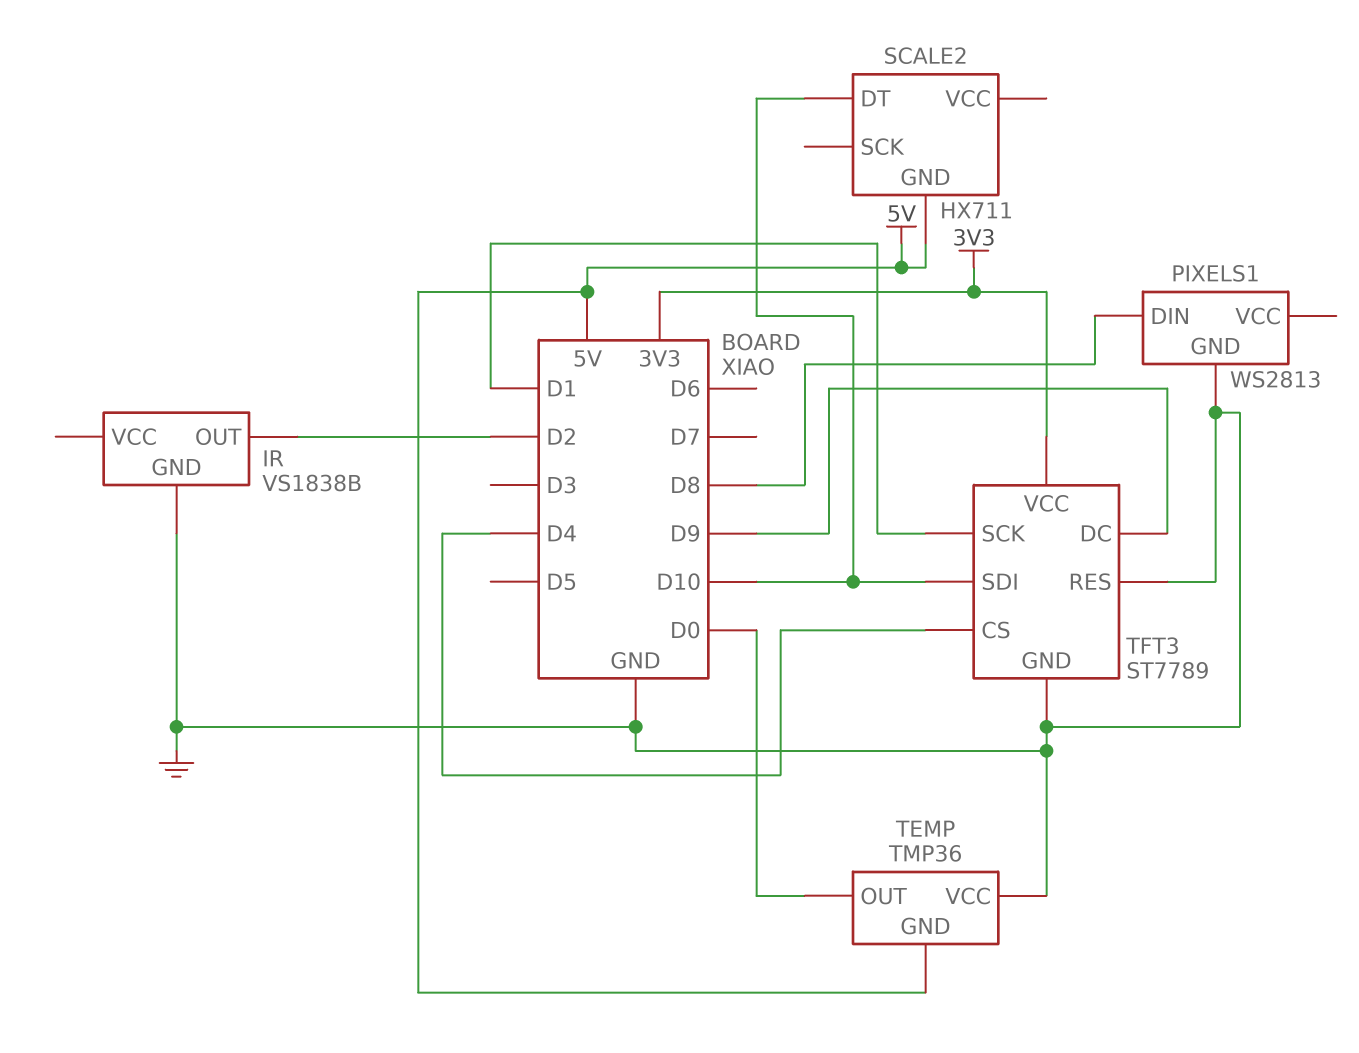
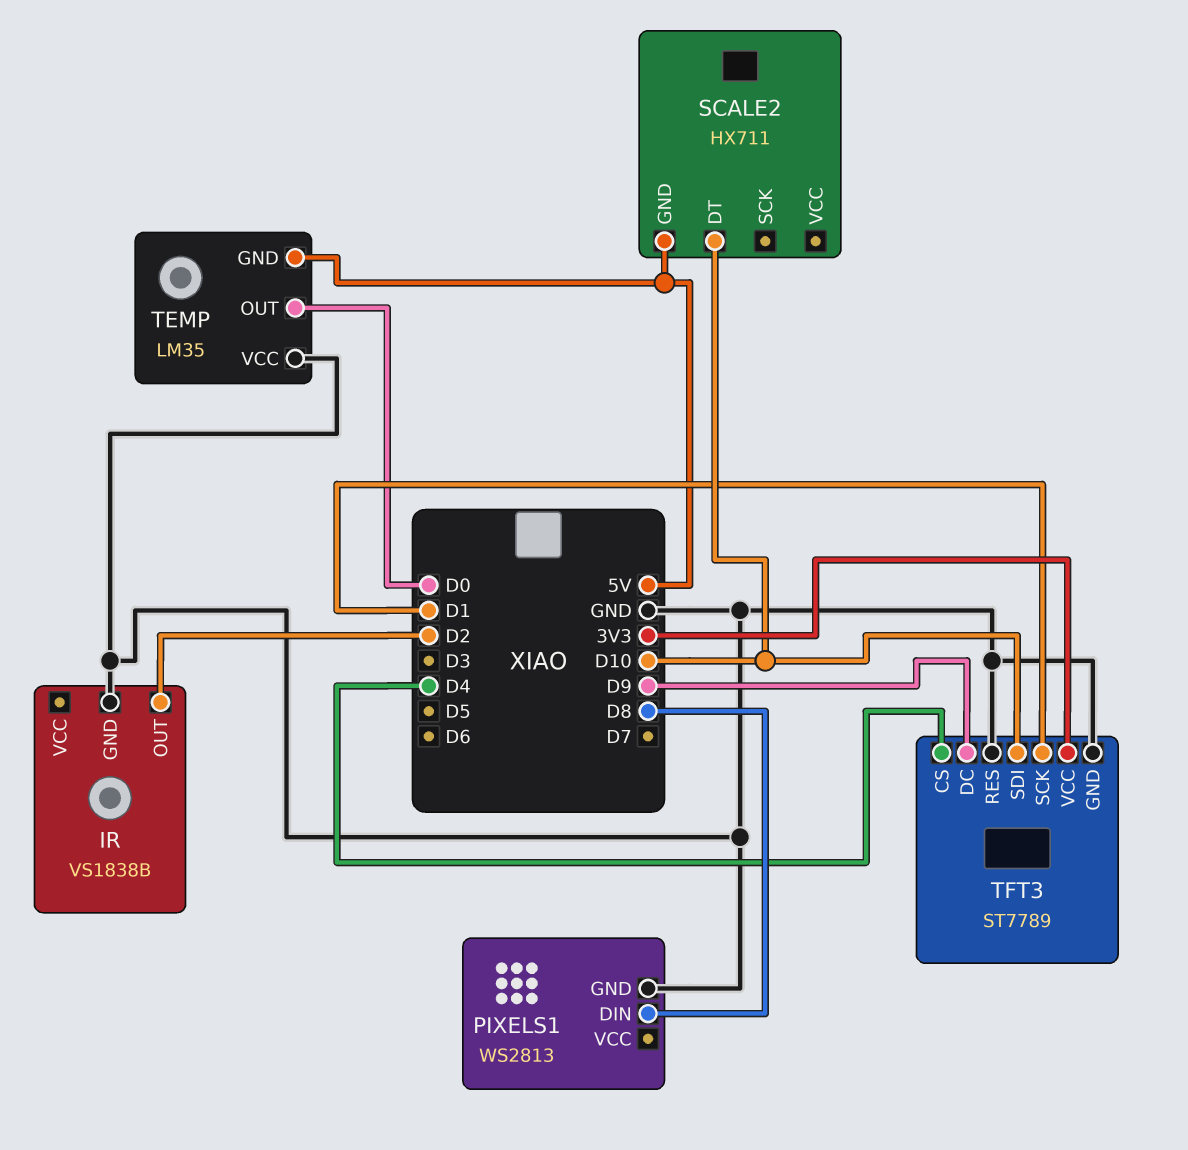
TEMP: TMP36 -> LM35

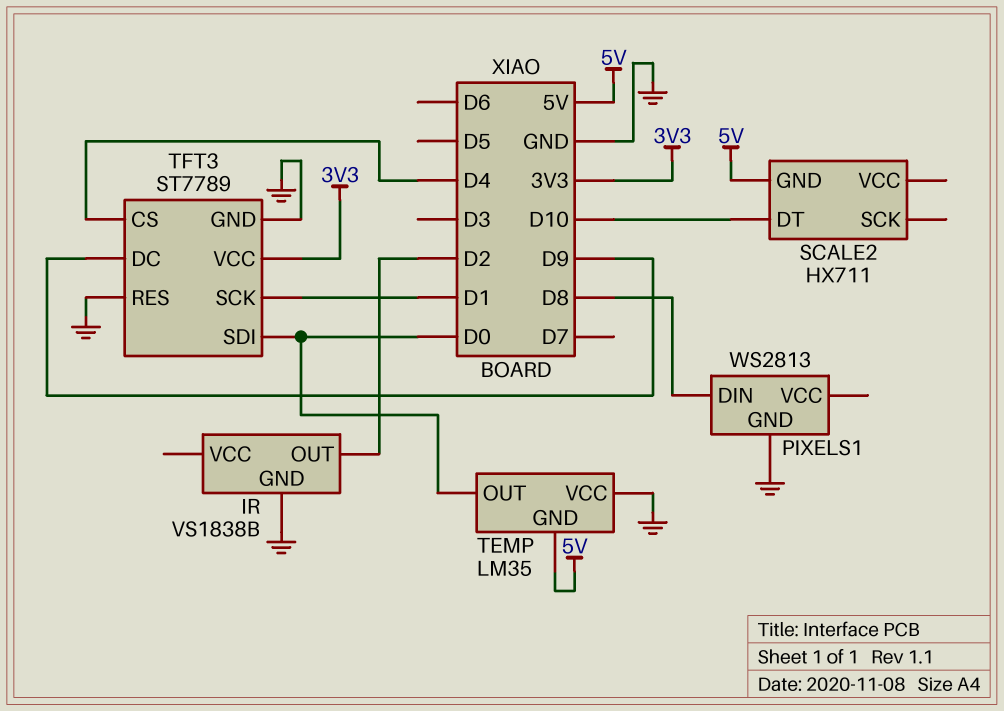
TFT3 pin SDI: D10 -> D0

